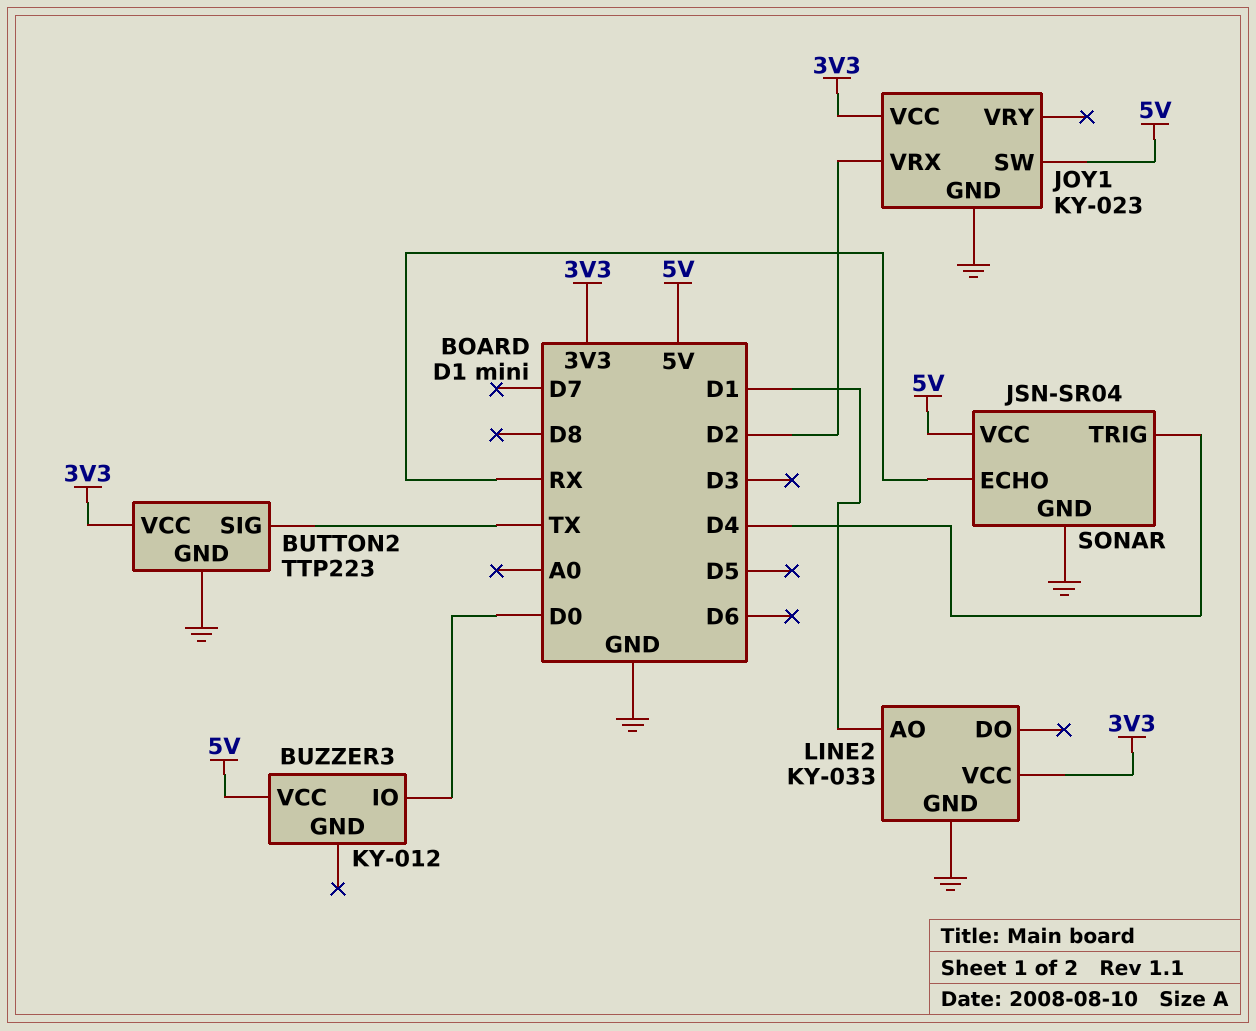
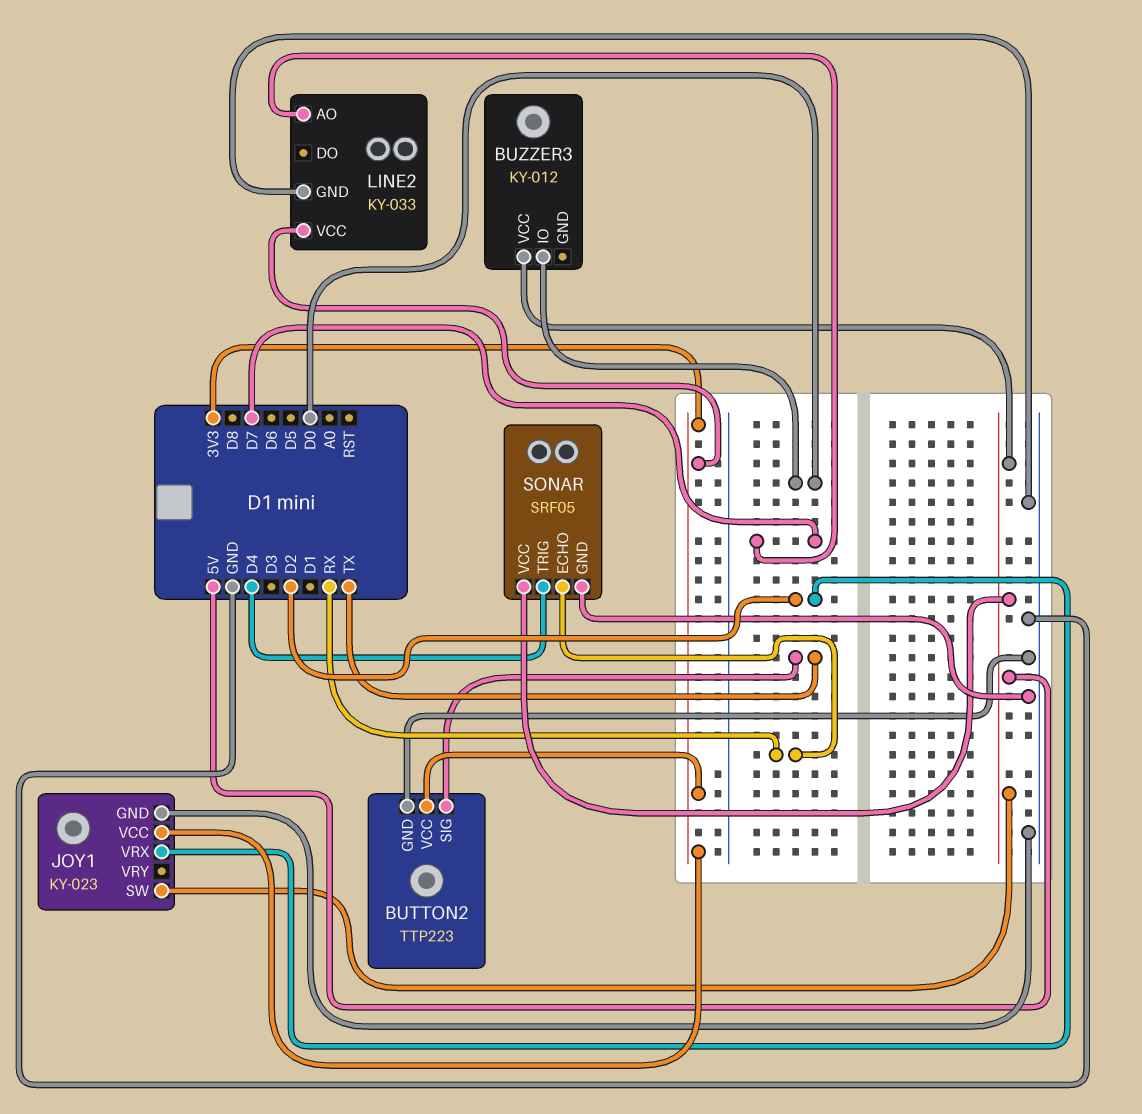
LINE2 pin AO: D1 -> D7
SONAR: JSN-SR04 -> SRF05

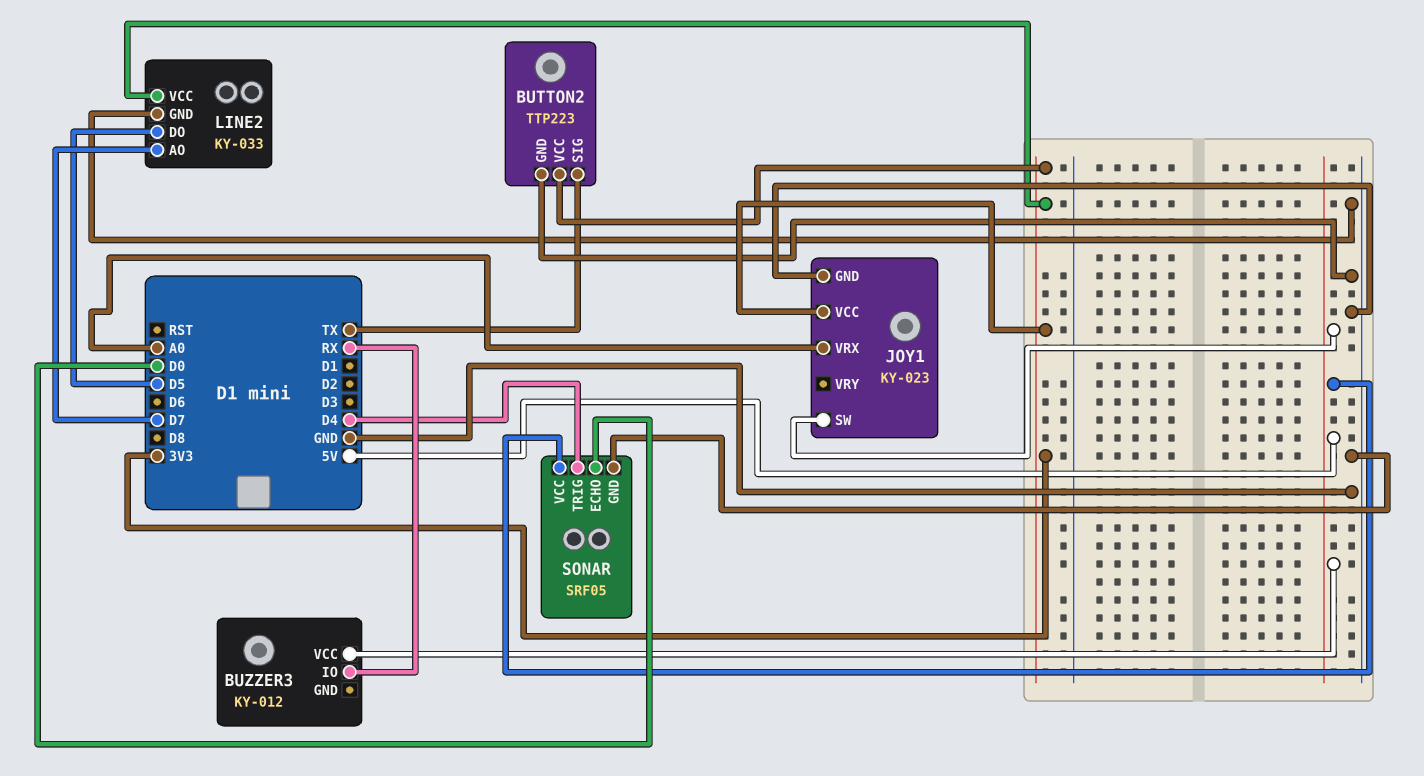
BUZZER3 pin IO: D0 -> RX
JOY1 pin VRX: D2 -> A0
LINE2 pin DO: none -> D5
SONAR pin ECHO: RX -> D0

